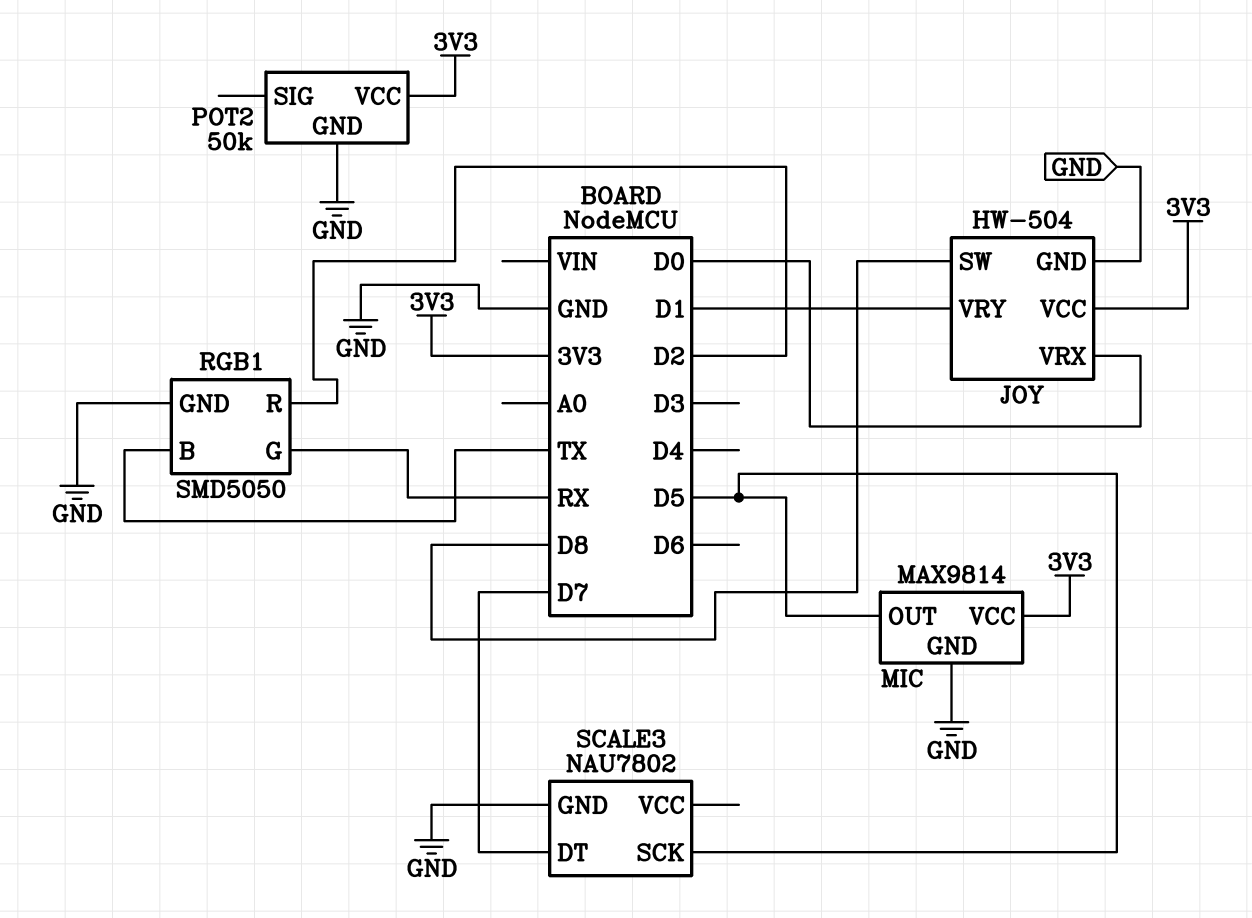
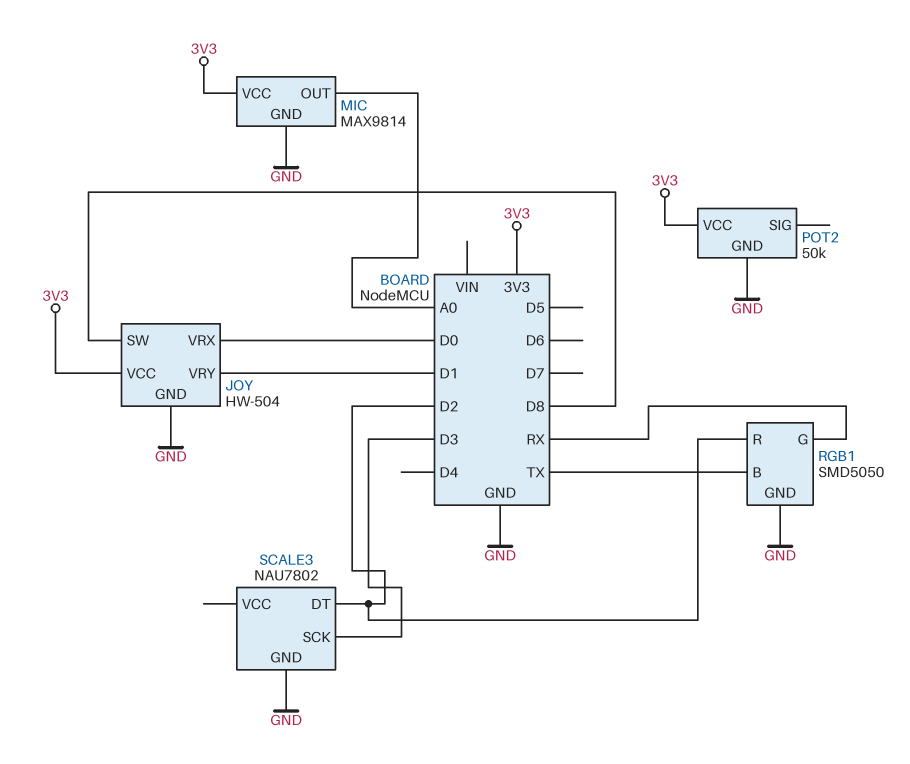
MIC pin OUT: D5 -> A0
SCALE3 pin DT: D7 -> D2
SCALE3 pin SCK: D5 -> D3

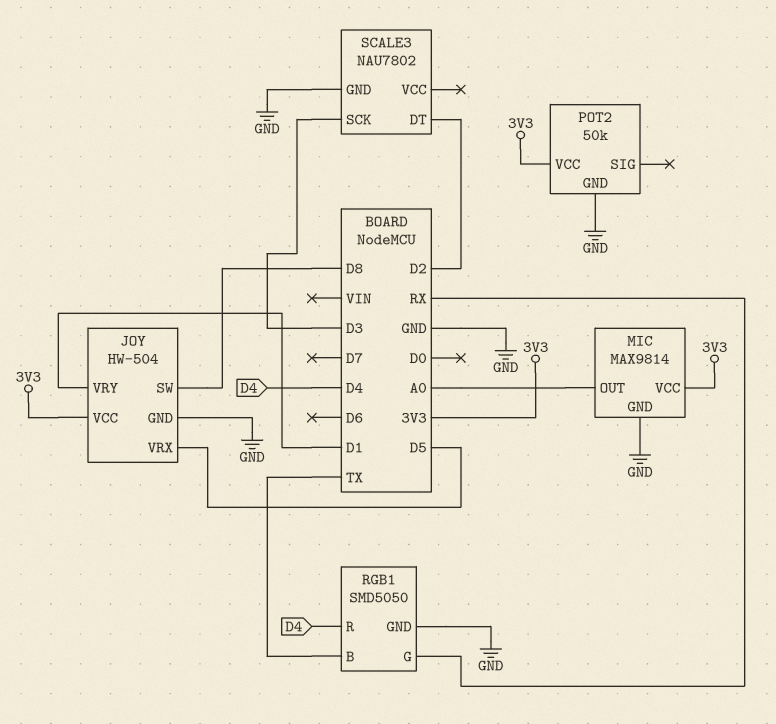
JOY pin VRX: D0 -> D5
RGB1 pin R: D2 -> D4

